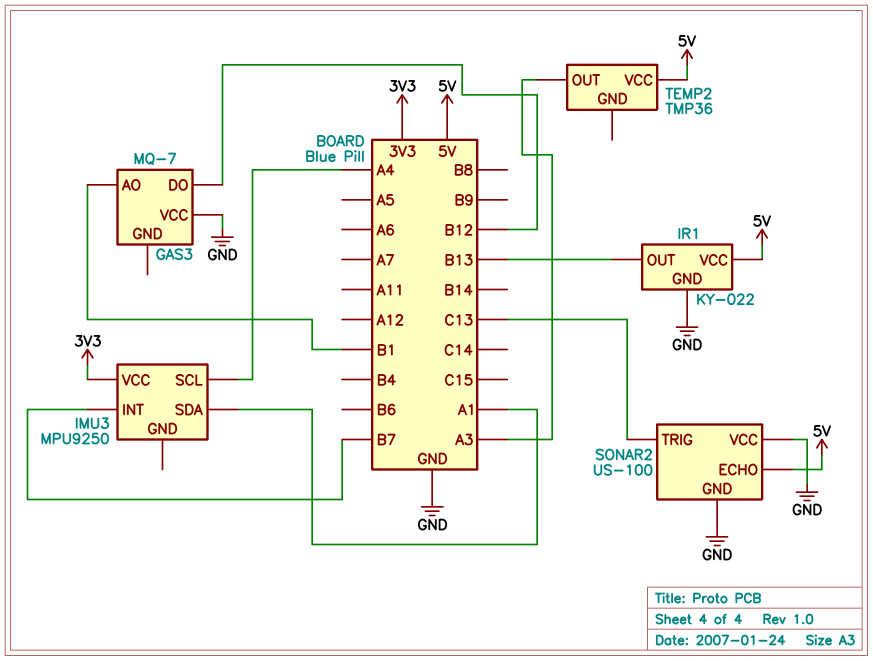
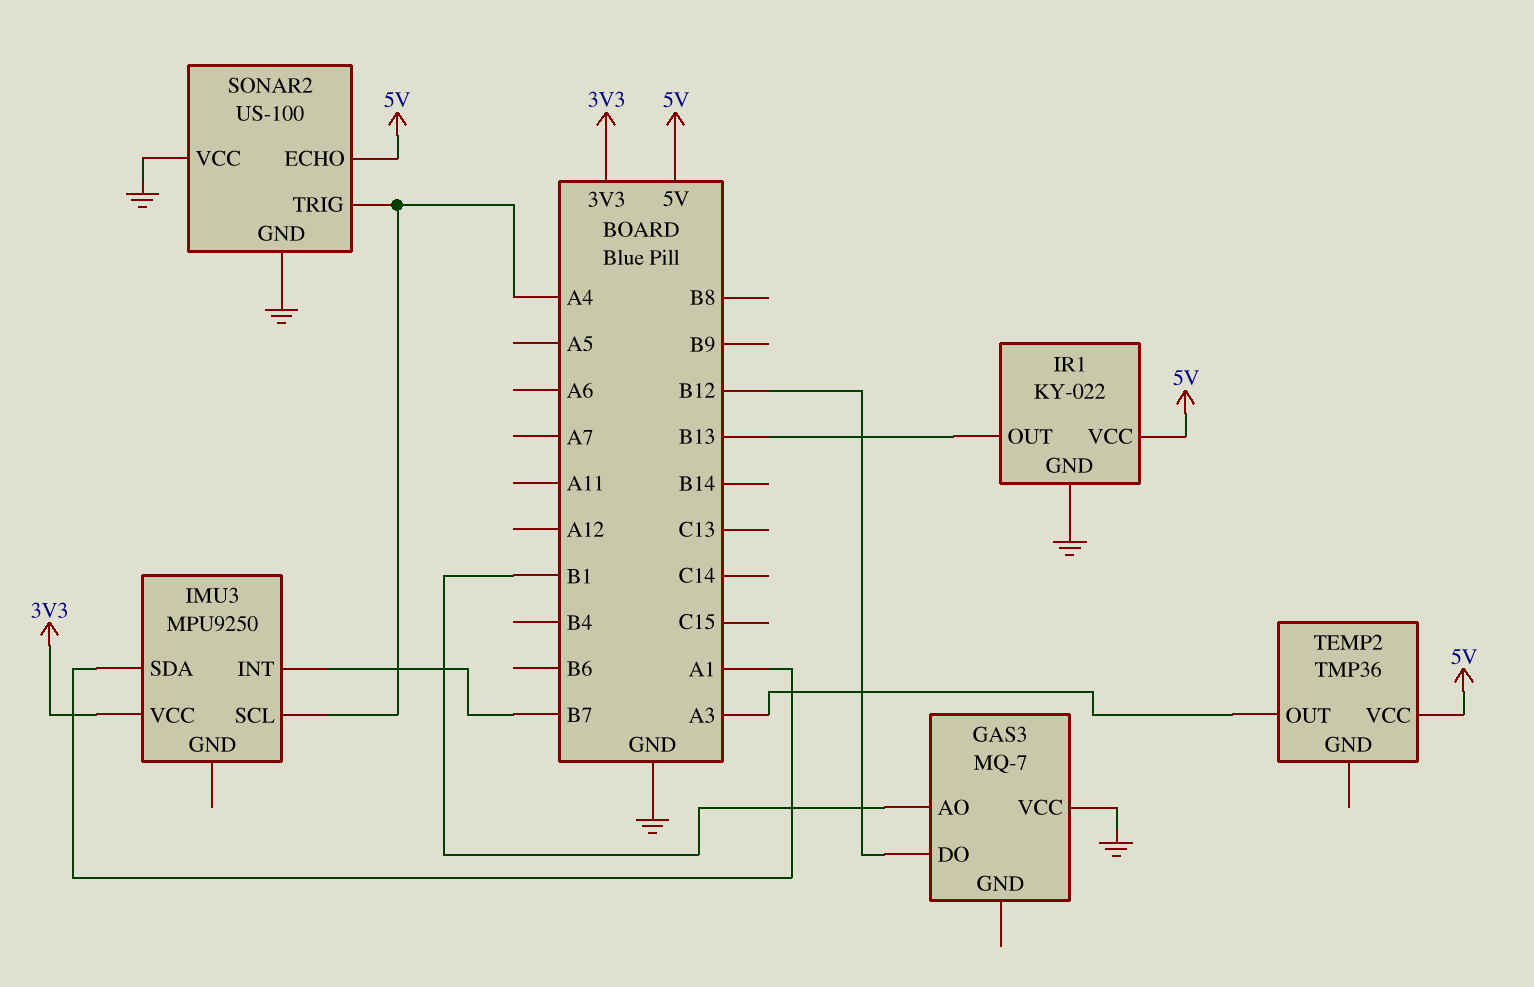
SONAR2 pin TRIG: C13 -> A4

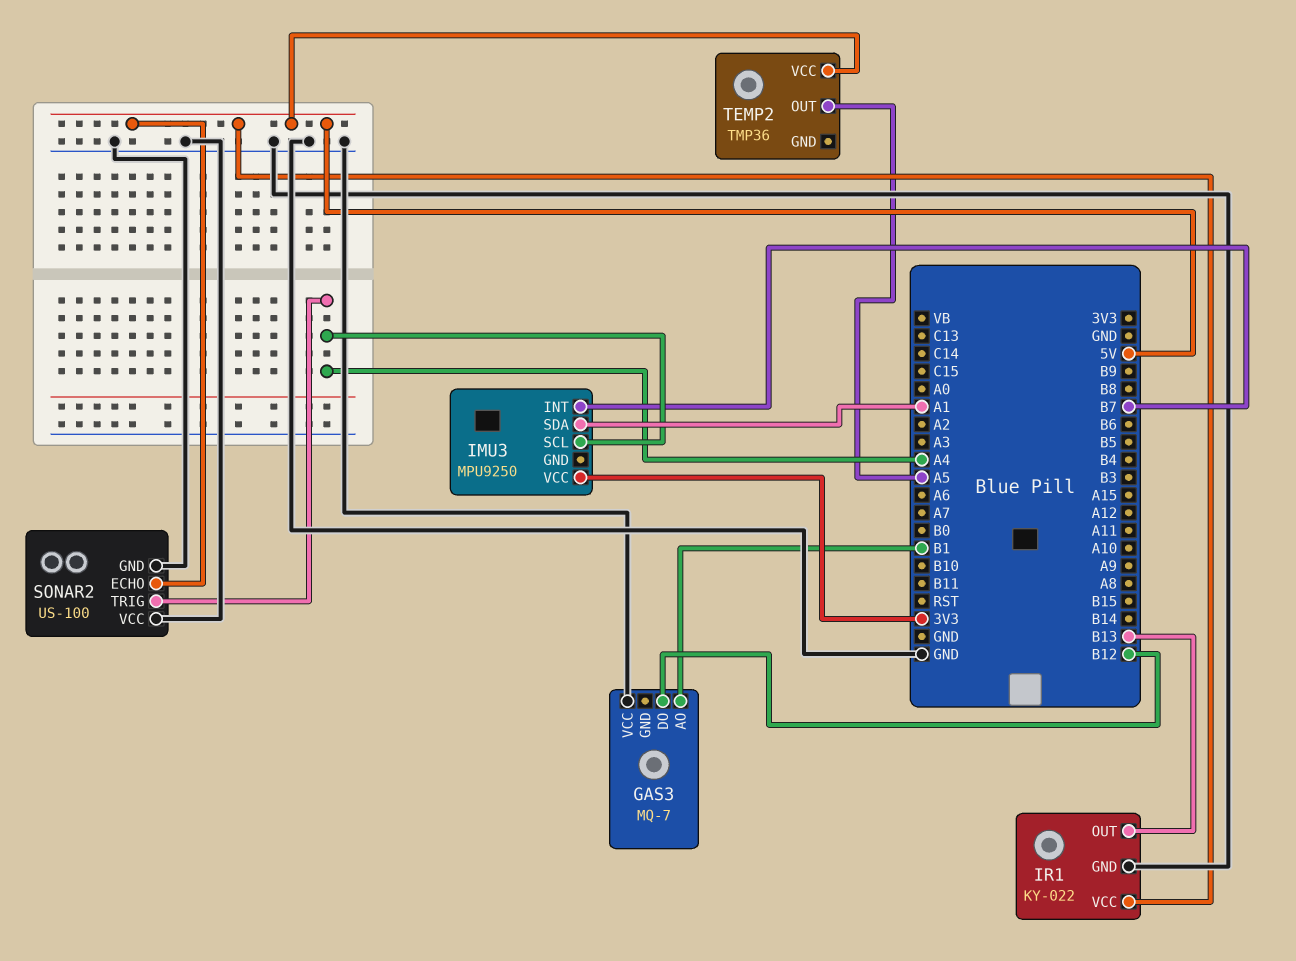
TEMP2 pin OUT: A3 -> A5

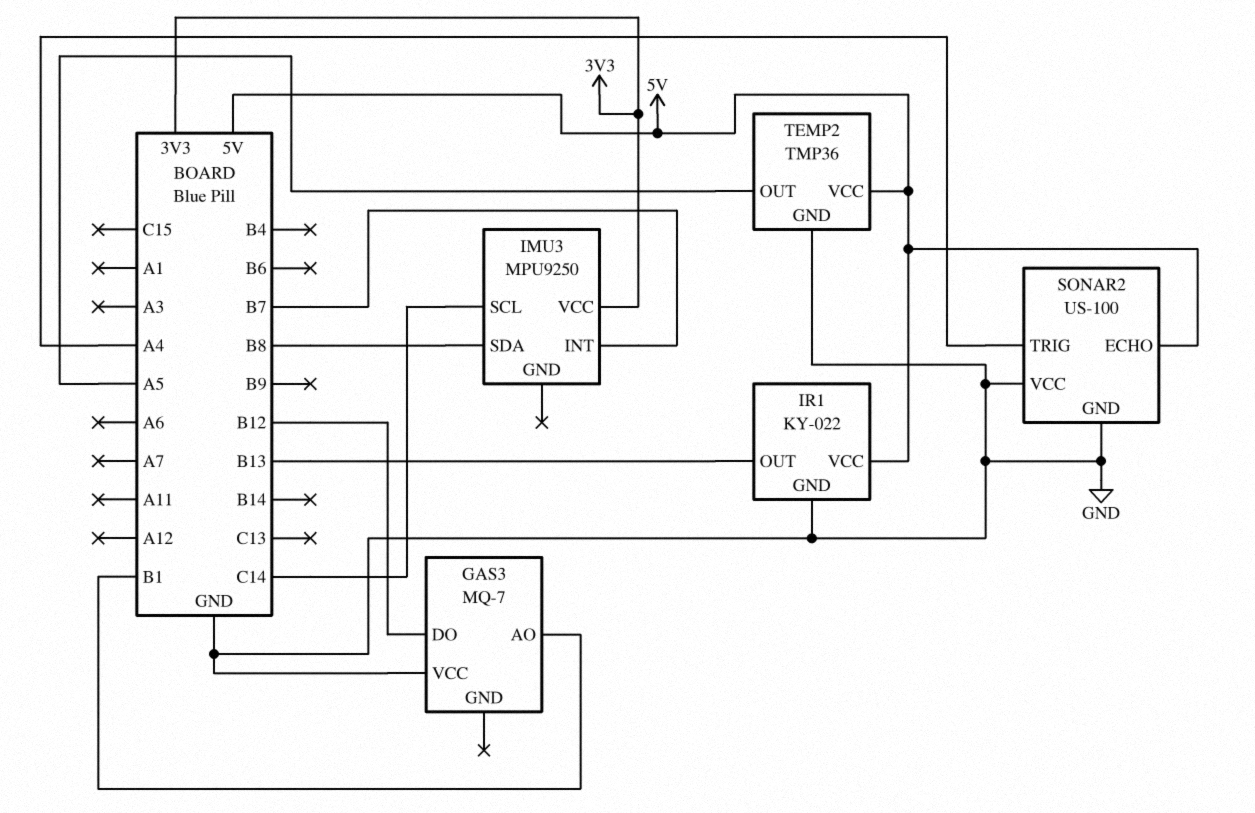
IMU3 pin SCL: A4 -> C14
IMU3 pin SDA: A1 -> B8
TEMP2 pin GND: none -> GND

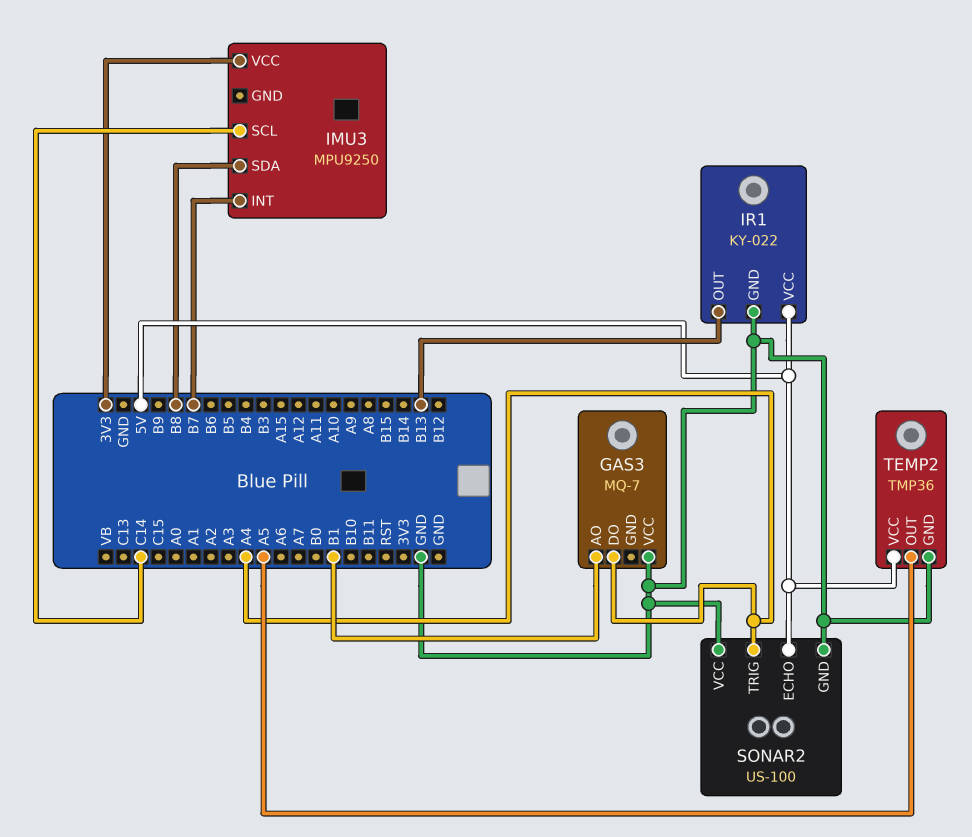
GAS3 pin DO: B12 -> A4

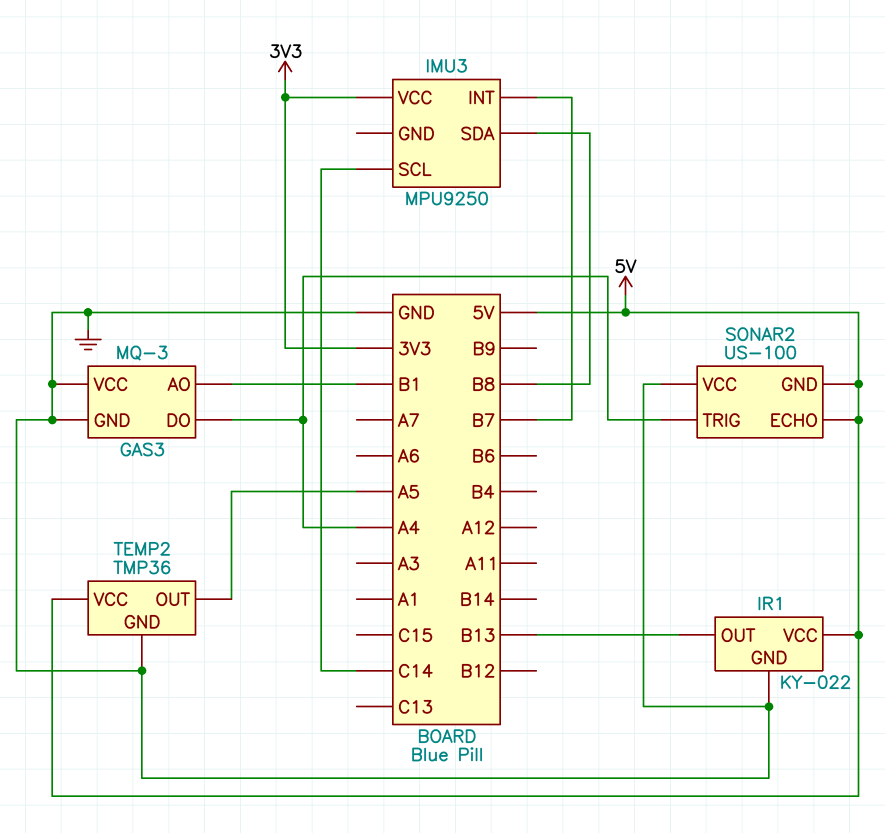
GAS3: MQ-7 -> MQ-3
GAS3 pin GND: none -> GND
SONAR2 pin GND: GND -> 5V

